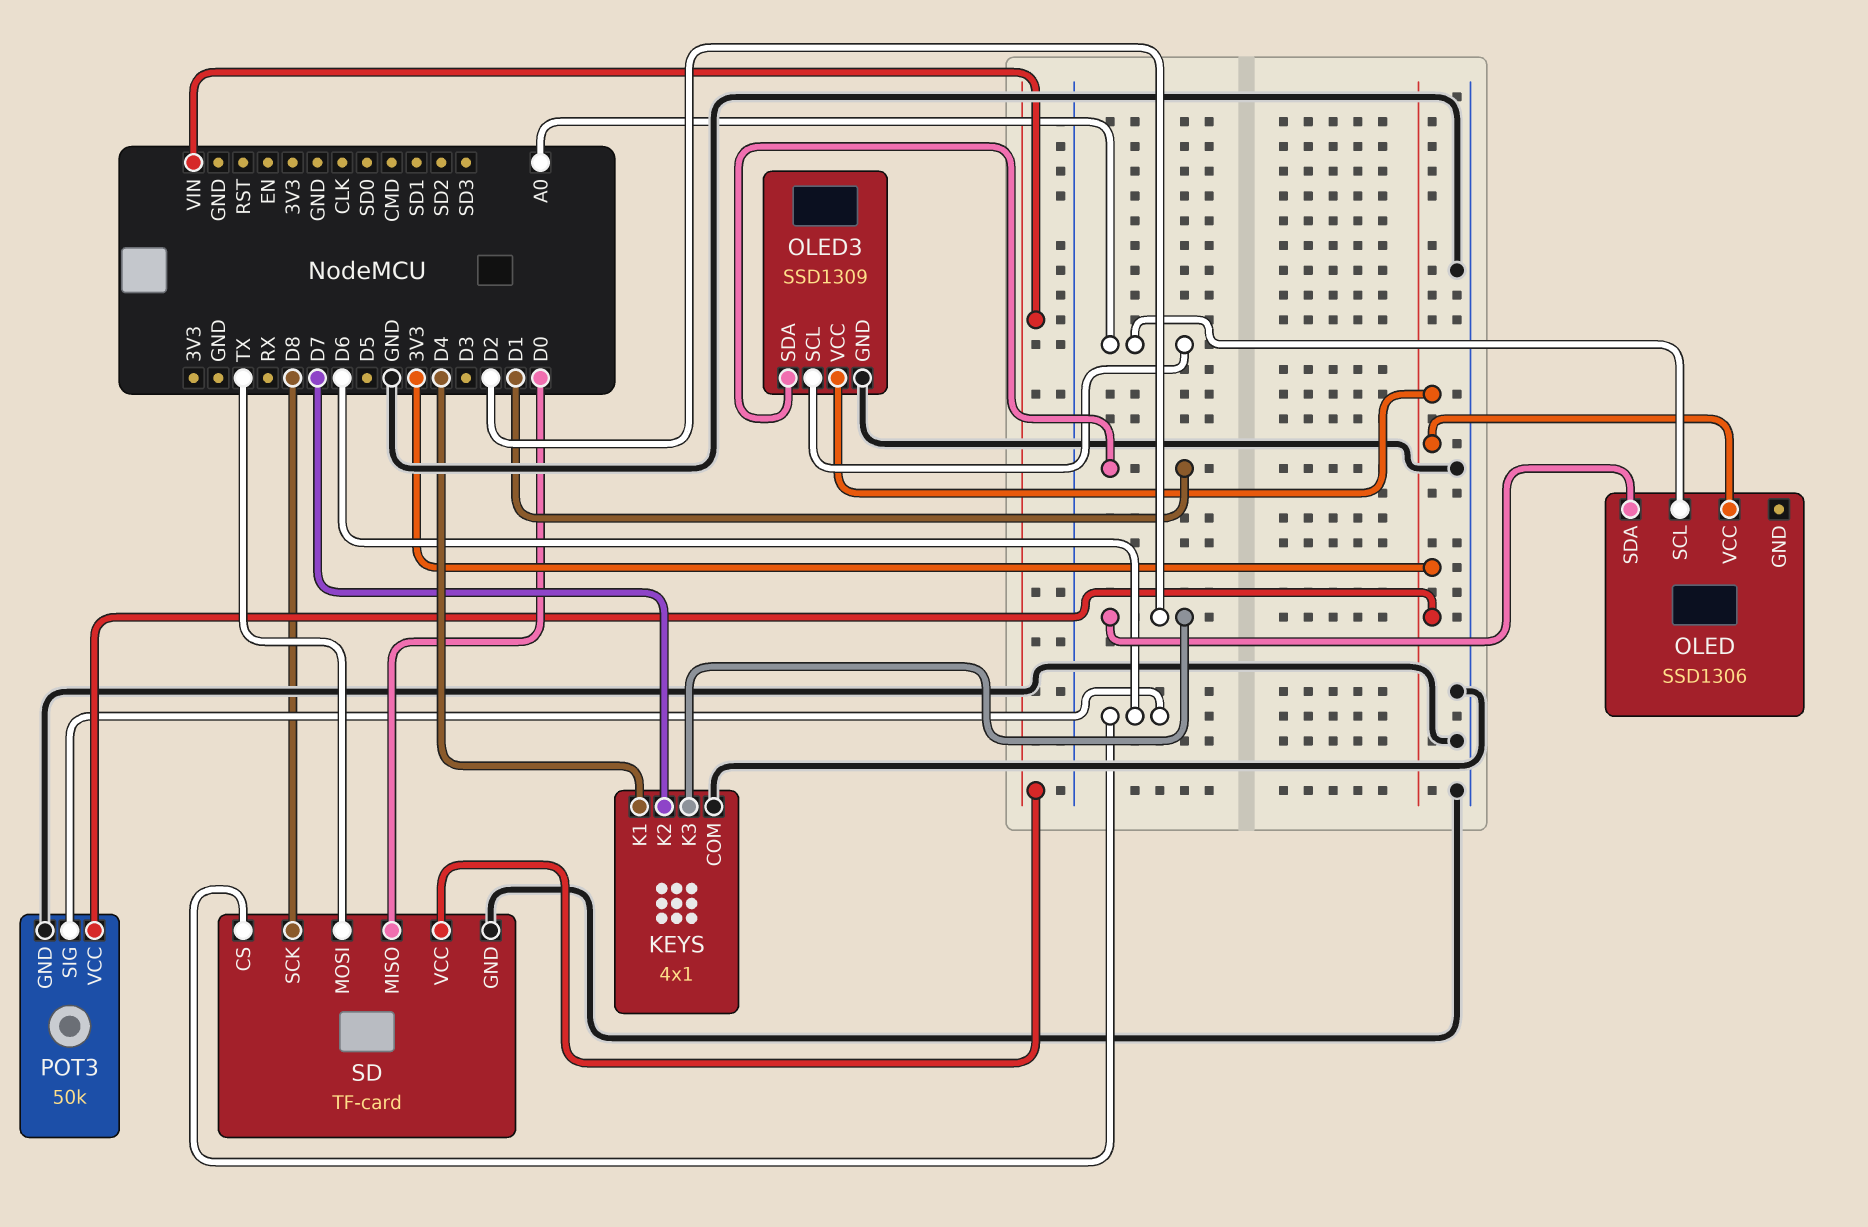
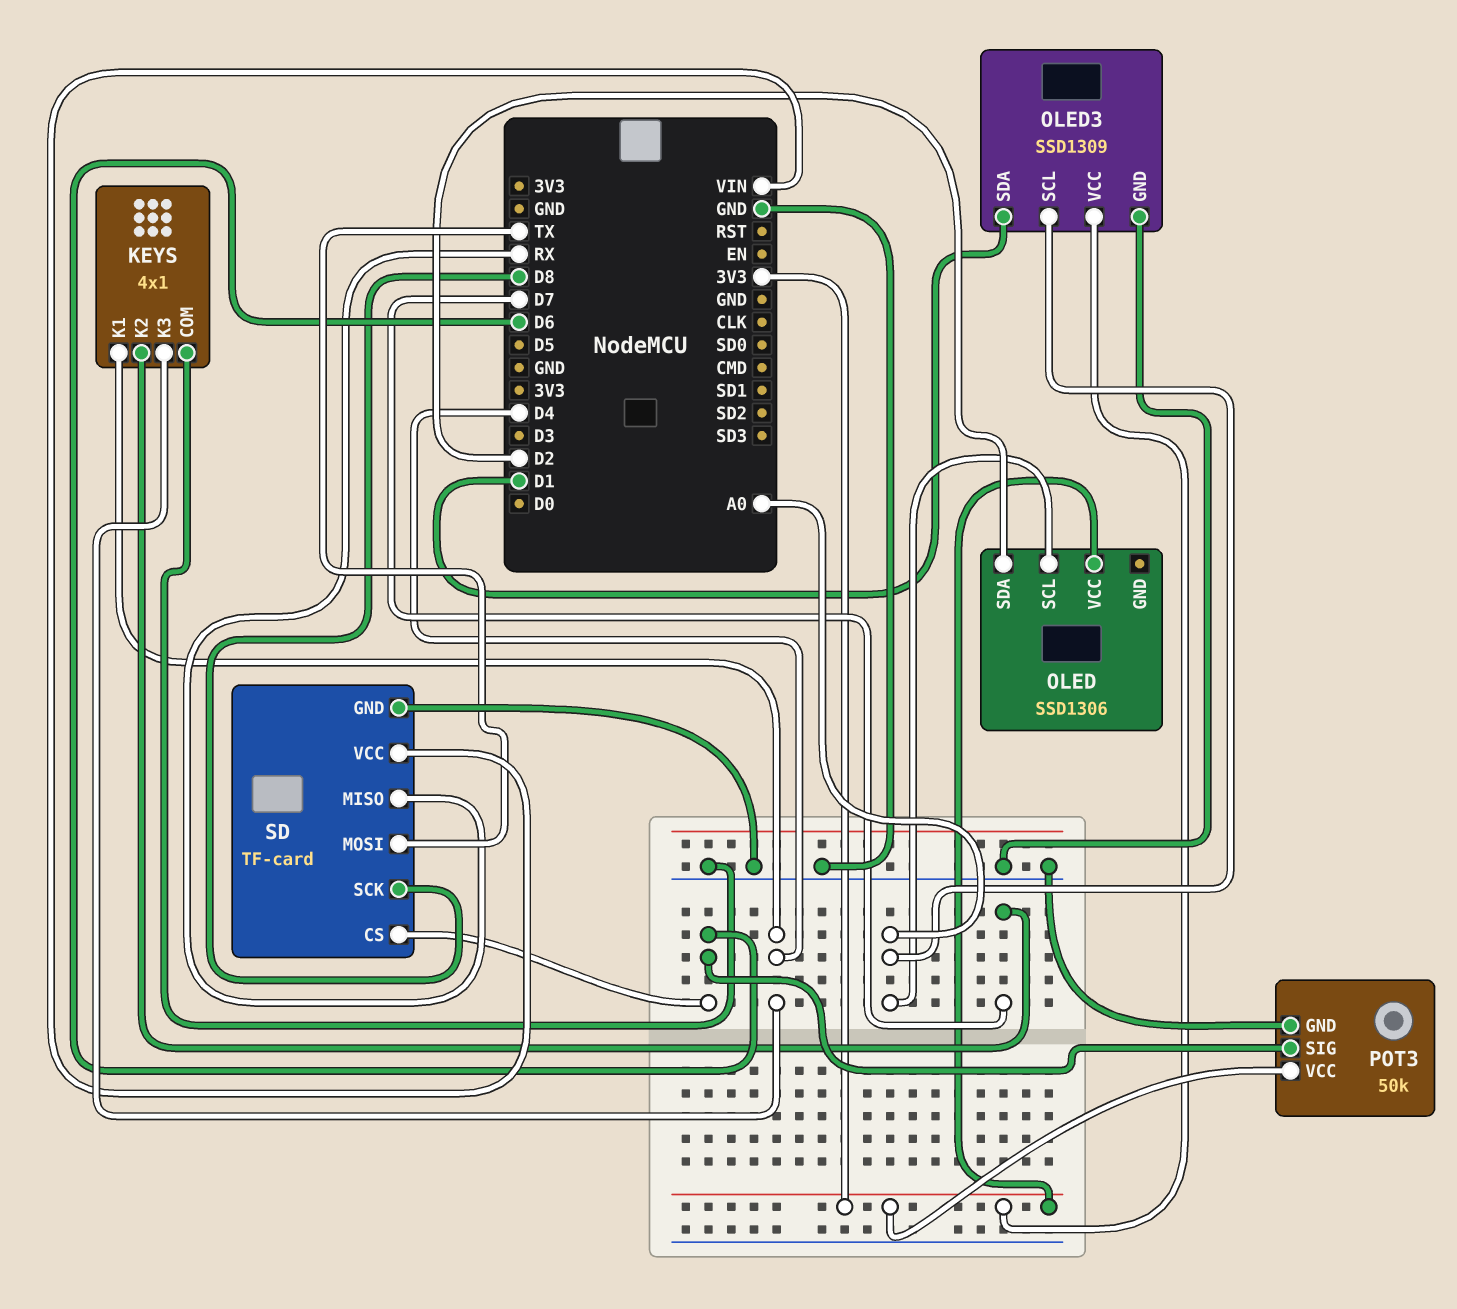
KEYS pin K3: D2 -> D4
SD pin MISO: D0 -> RX

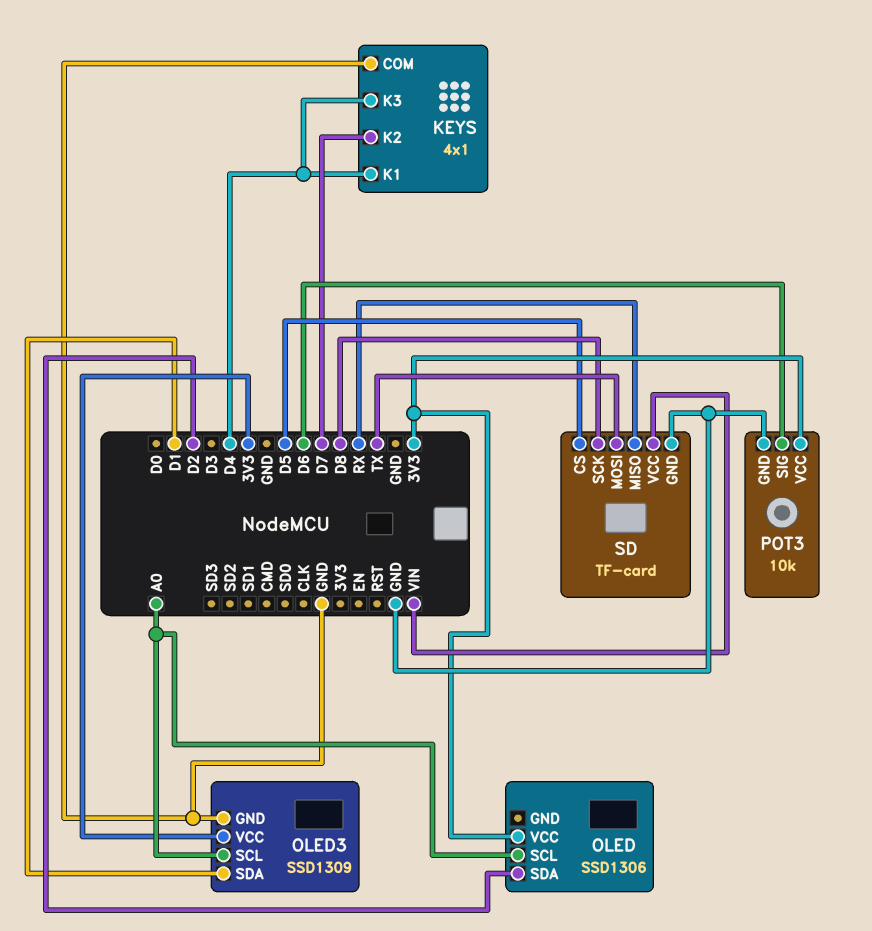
POT3: 50k -> 10k
SD pin CS: D6 -> D5

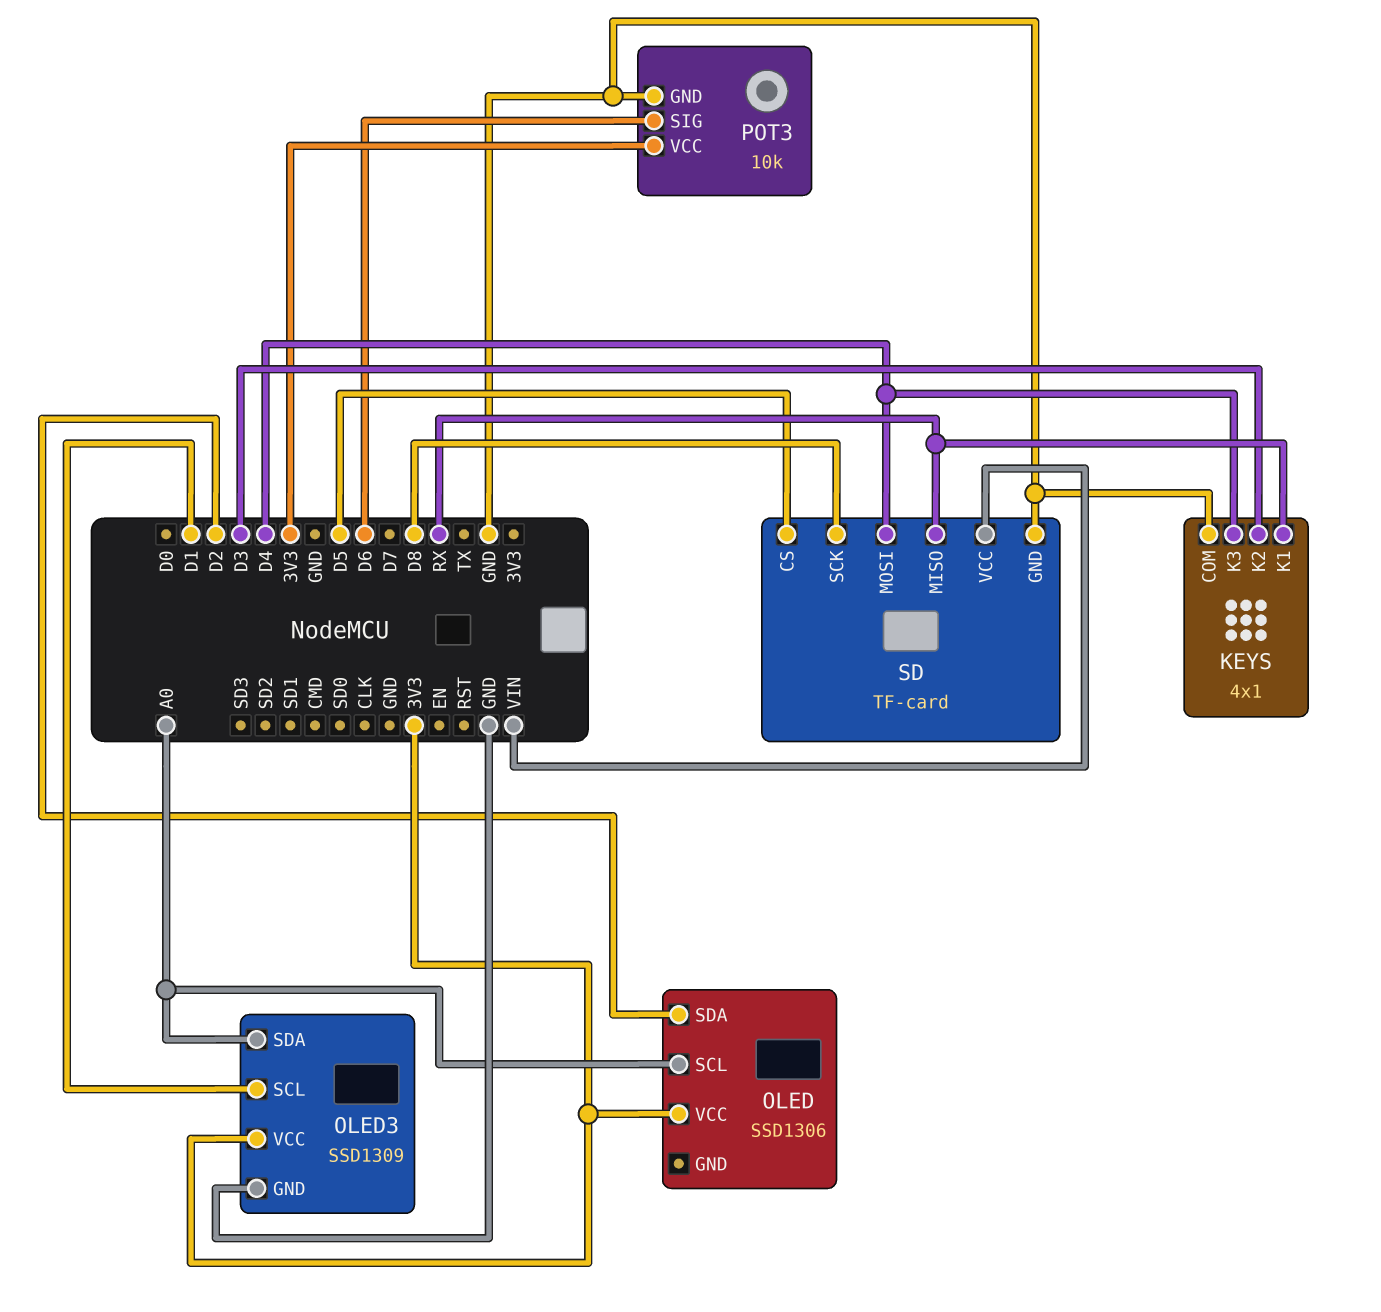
KEYS pin K1: D4 -> RX
KEYS pin K2: D7 -> D3
OLED3 pin SCL: A0 -> D1
OLED3 pin SDA: D1 -> A0
SD pin MOSI: TX -> D4

